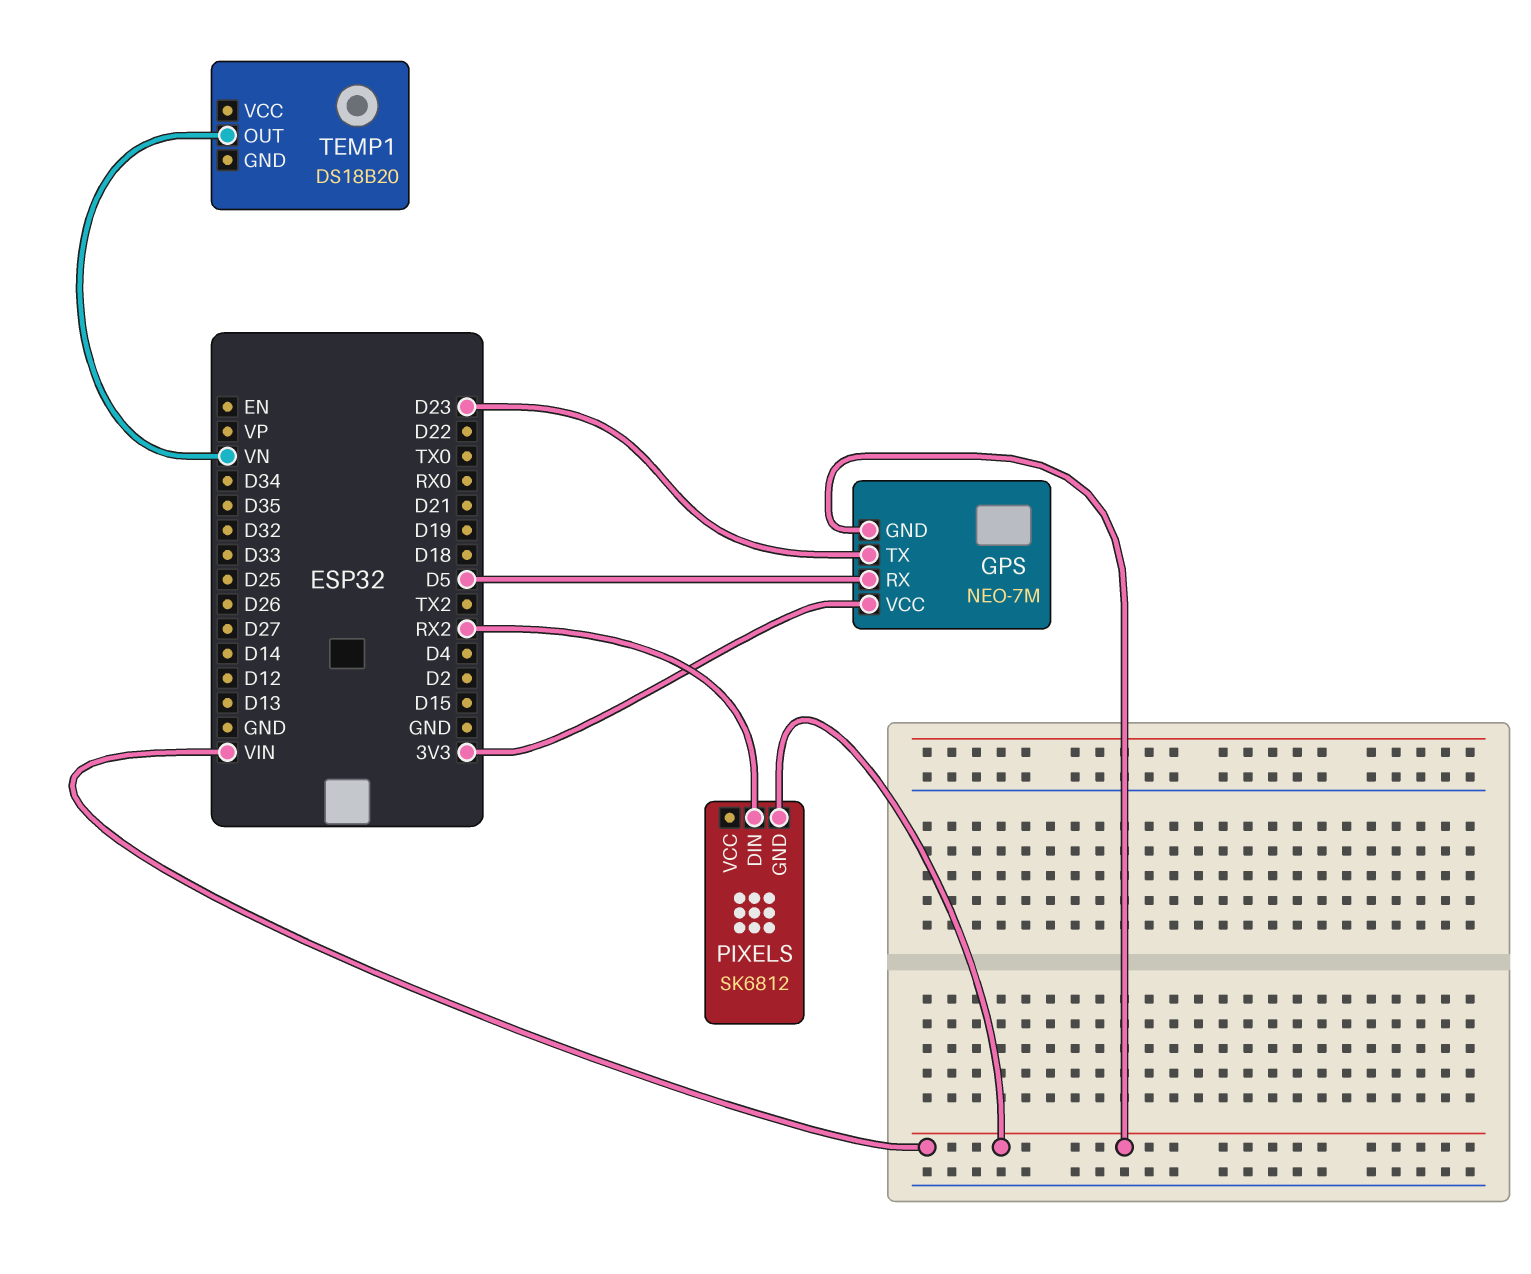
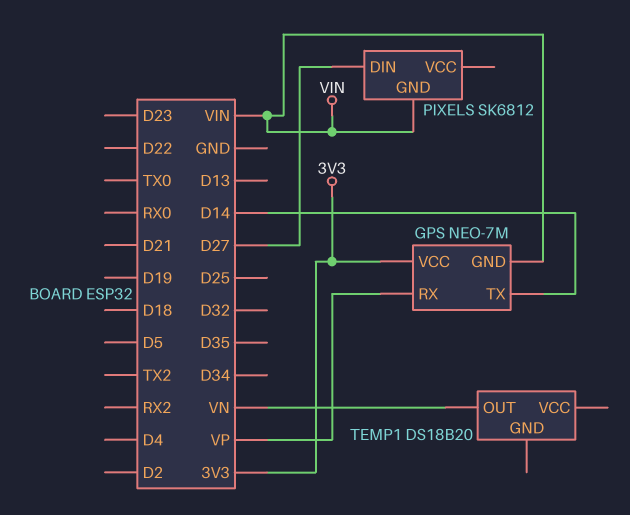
GPS pin RX: D5 -> VP
GPS pin TX: D23 -> D14
PIXELS pin DIN: RX2 -> D27

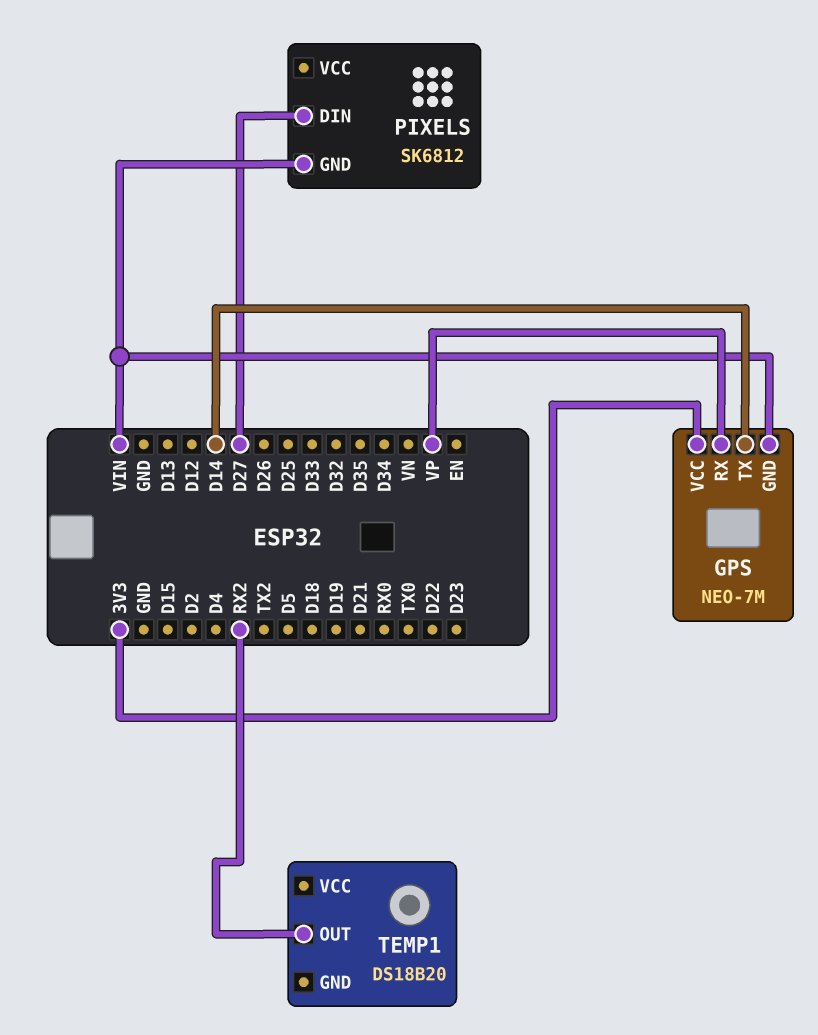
TEMP1 pin OUT: VN -> RX2

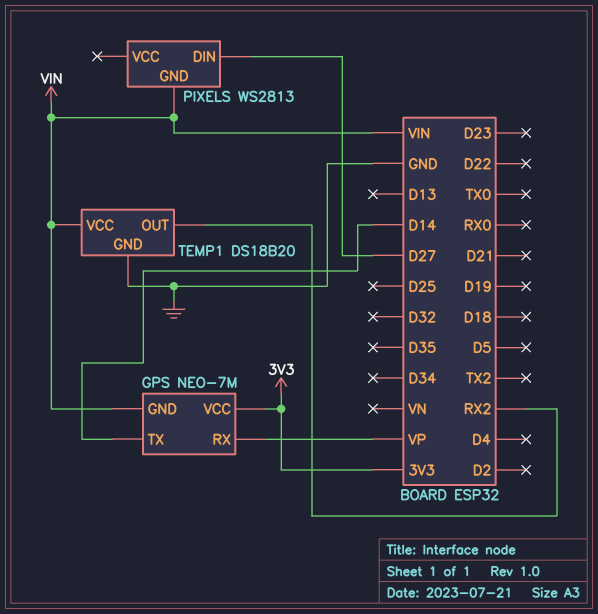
PIXELS: SK6812 -> WS2813
TEMP1 pin GND: none -> GND
TEMP1 pin VCC: none -> VIN

